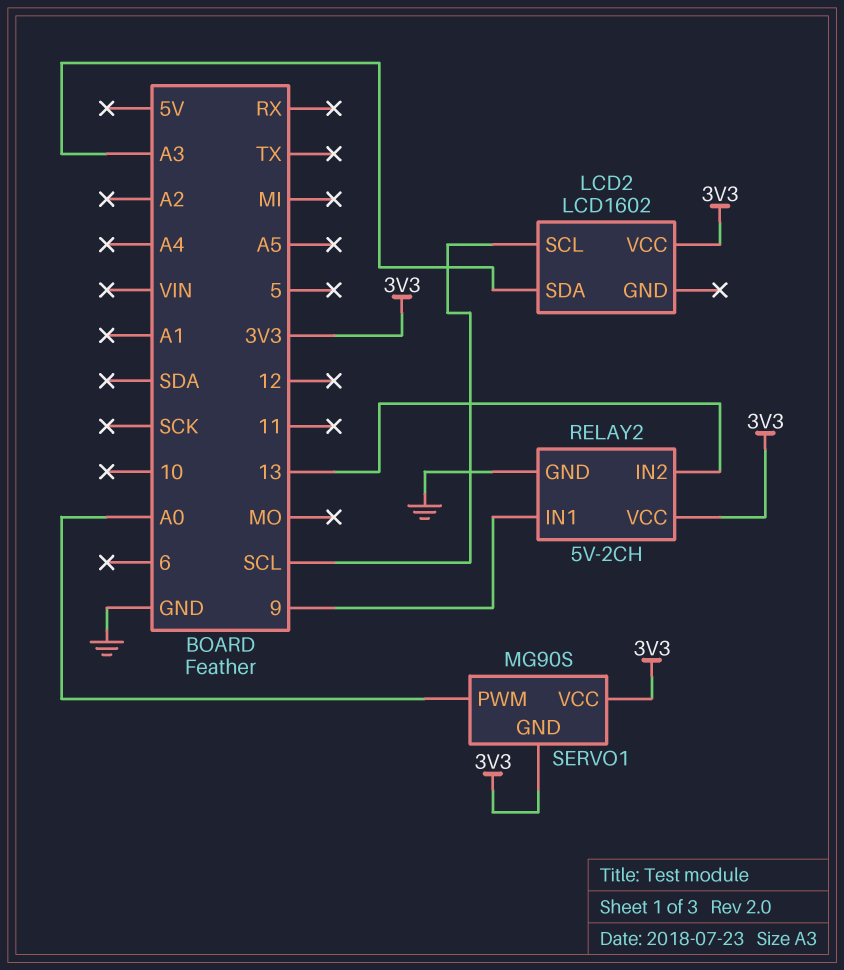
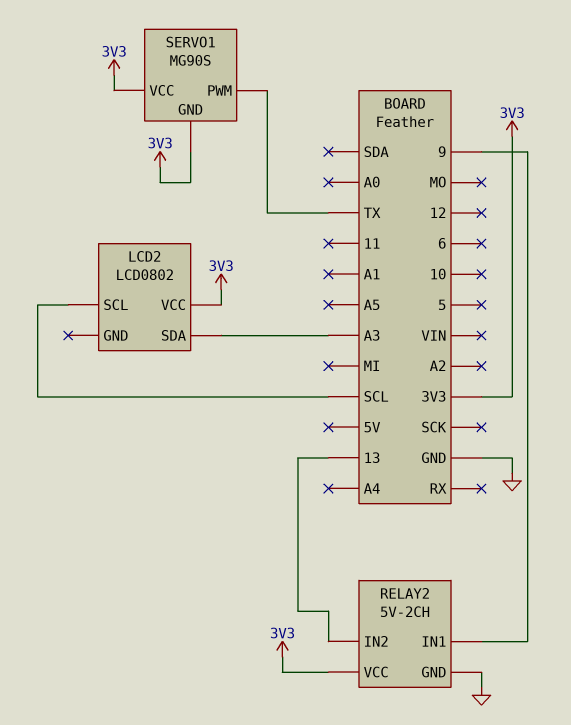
LCD2: LCD1602 -> LCD0802
SERVO1 pin PWM: A0 -> TX

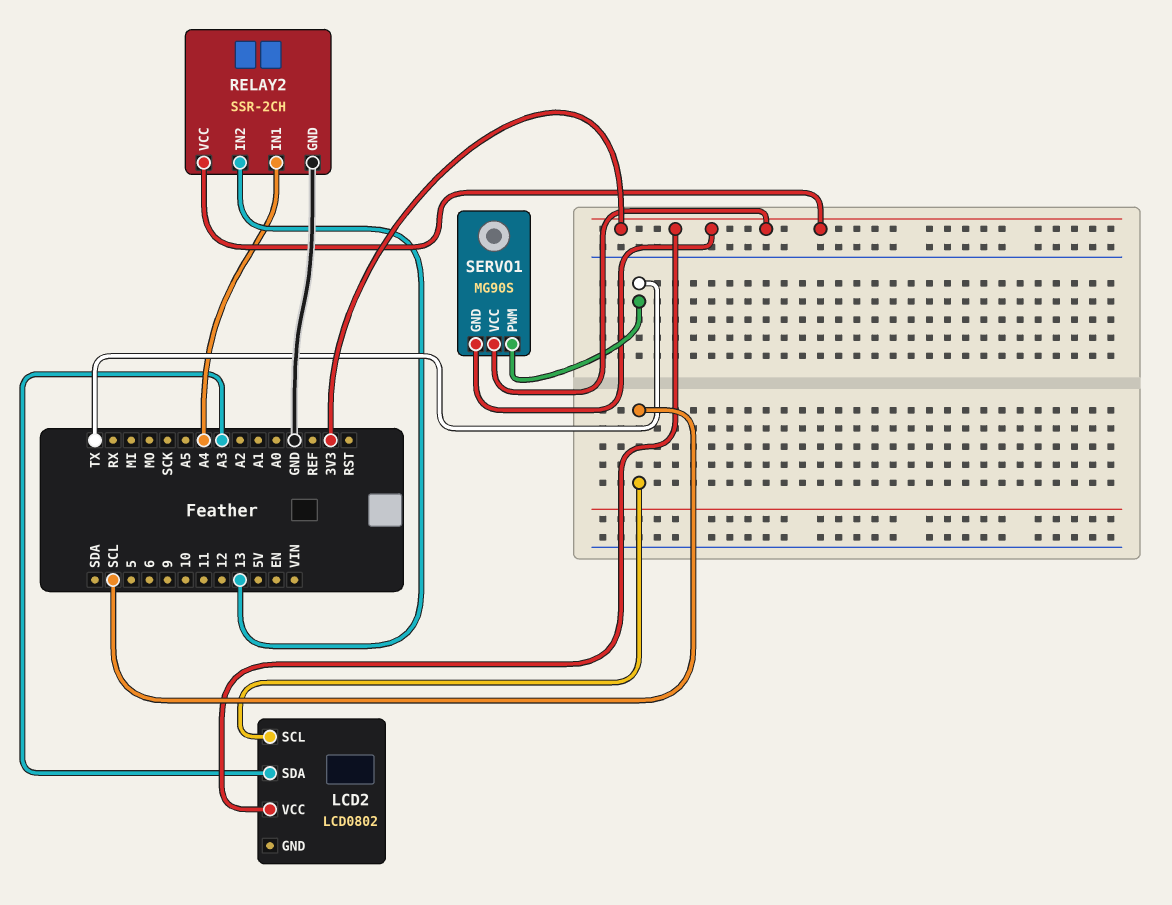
RELAY2: 5V-2CH -> SSR-2CH
RELAY2 pin IN1: 9 -> A4

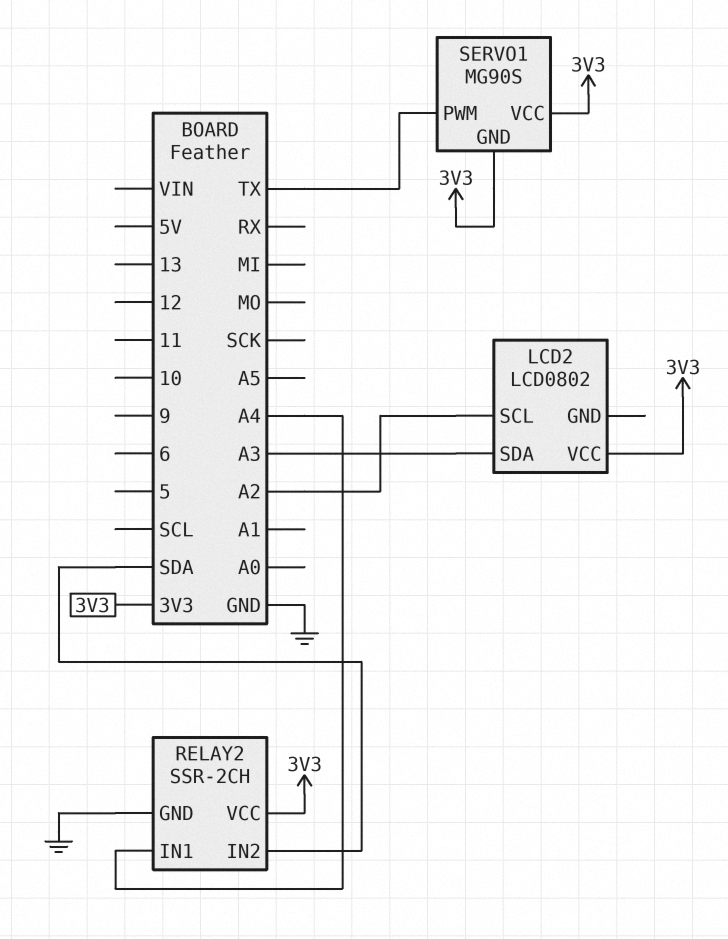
LCD2 pin SCL: SCL -> A2
RELAY2 pin IN2: 13 -> SDA

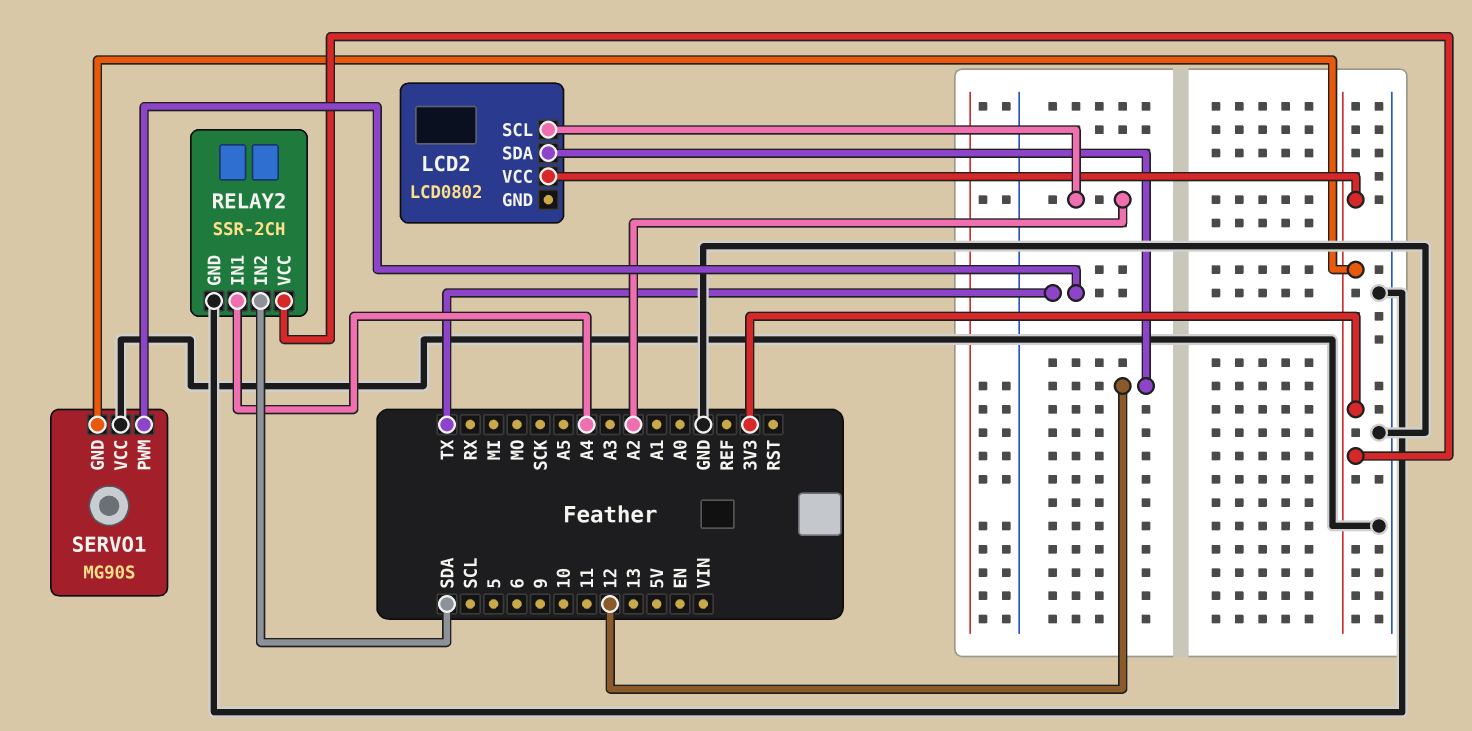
LCD2 pin SDA: A3 -> 12
SERVO1 pin VCC: 3V3 -> GND

